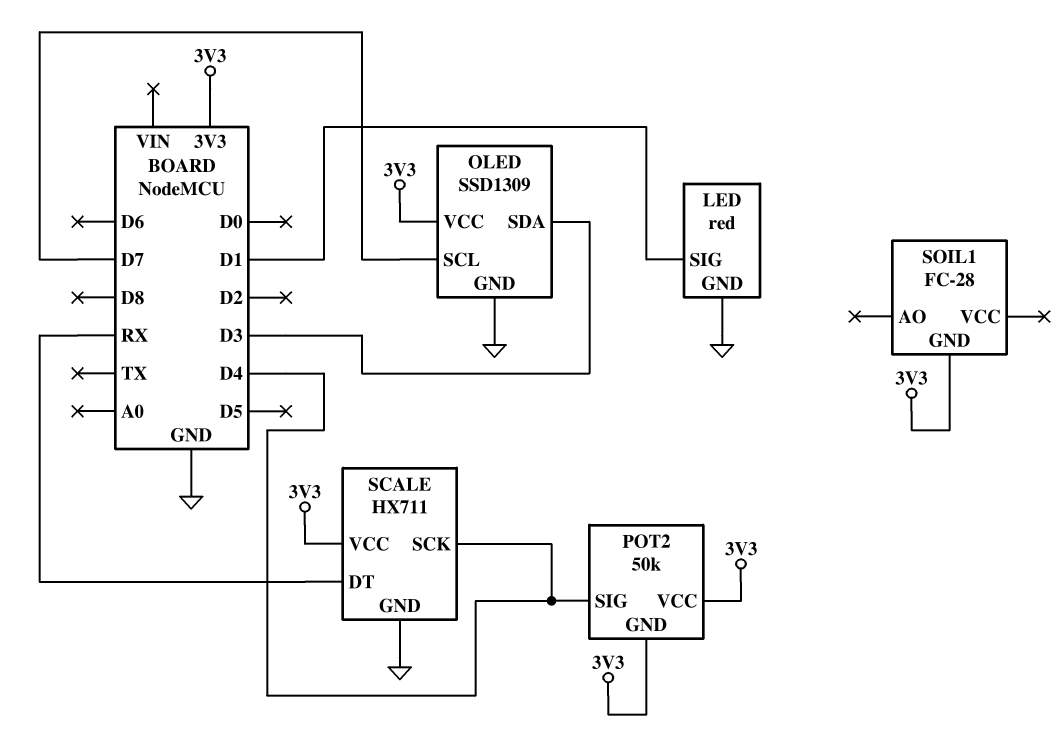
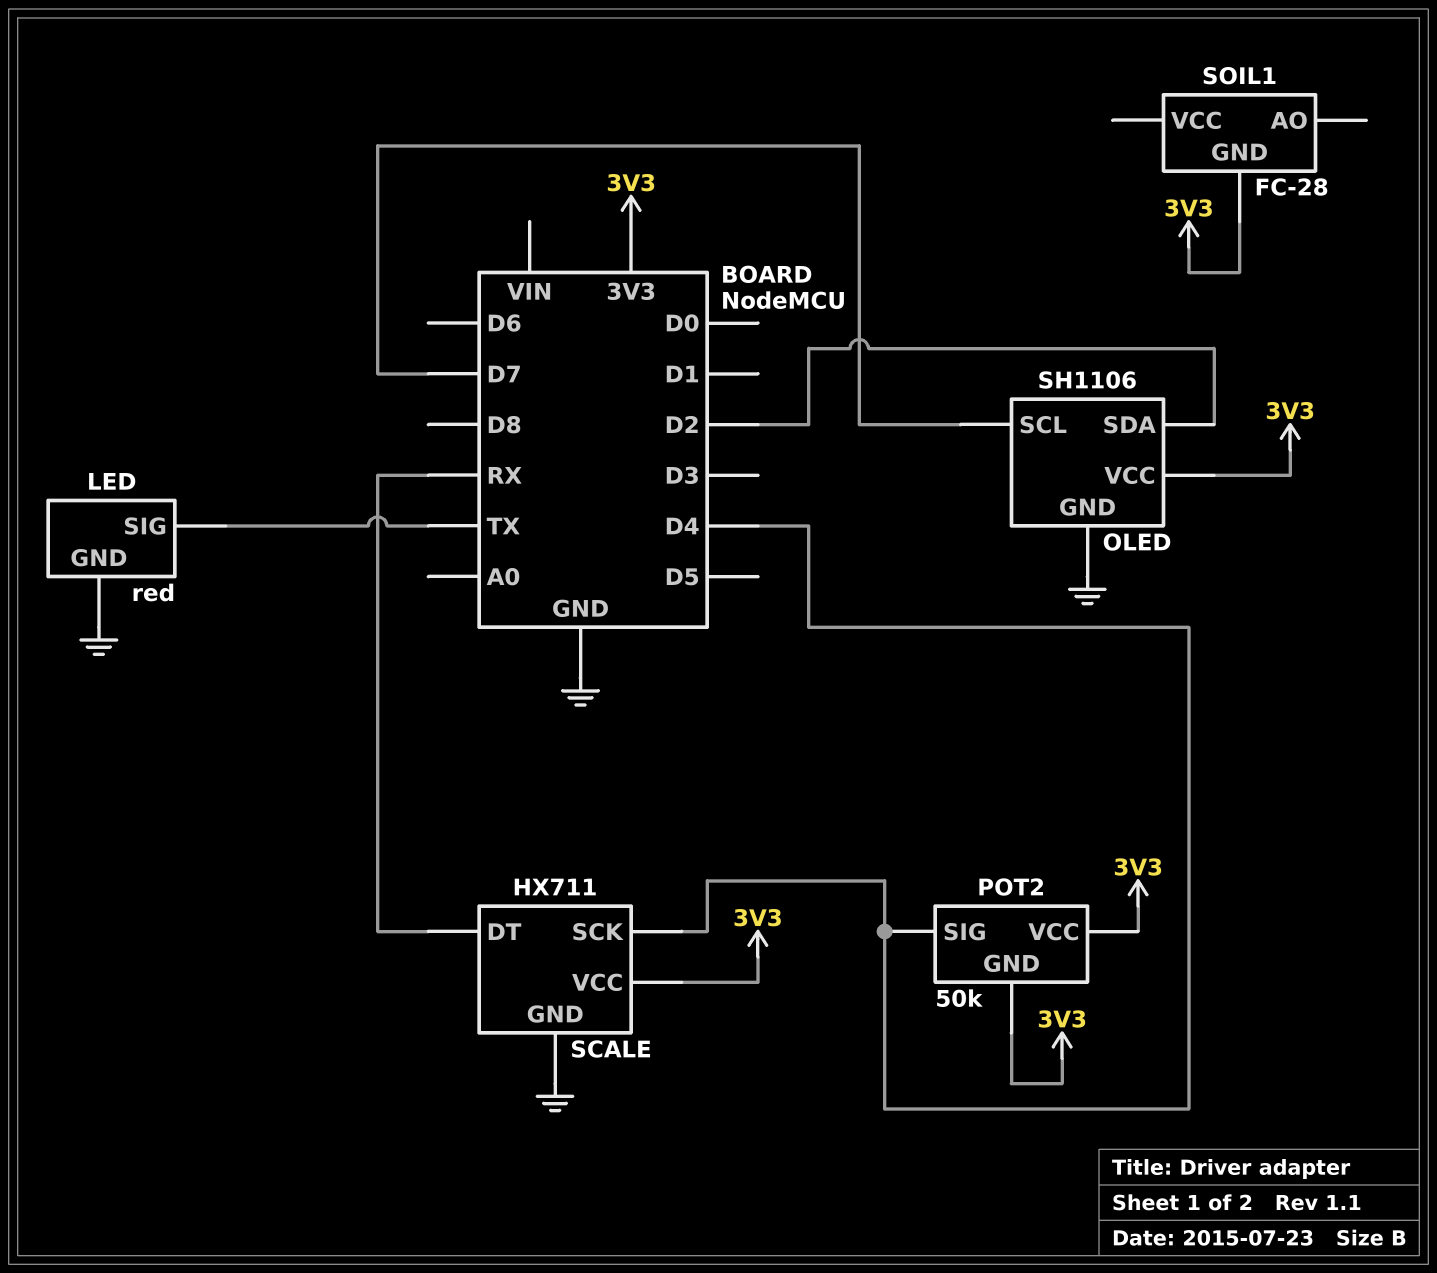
LED pin SIG: D1 -> TX
OLED: SSD1309 -> SH1106
OLED pin SDA: D3 -> D2

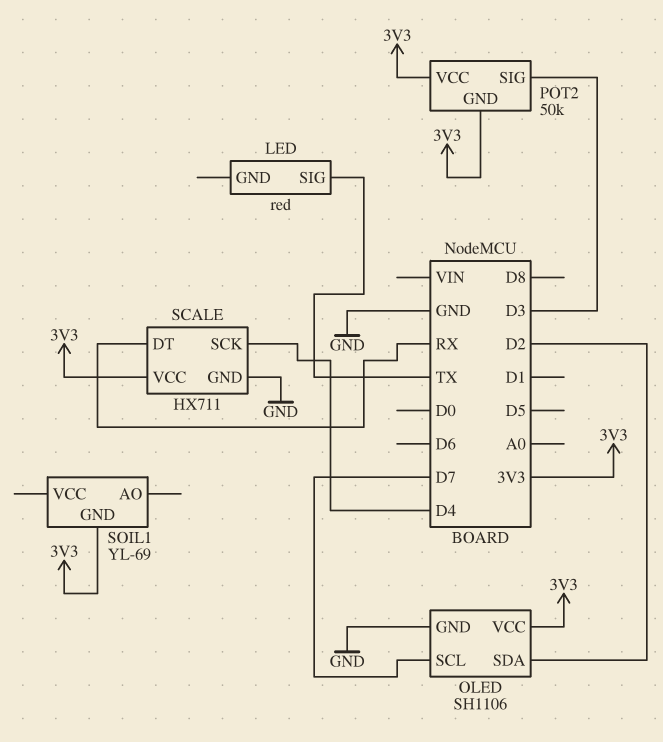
LED pin GND: GND -> none
POT2 pin SIG: D4 -> D3
SOIL1: FC-28 -> YL-69

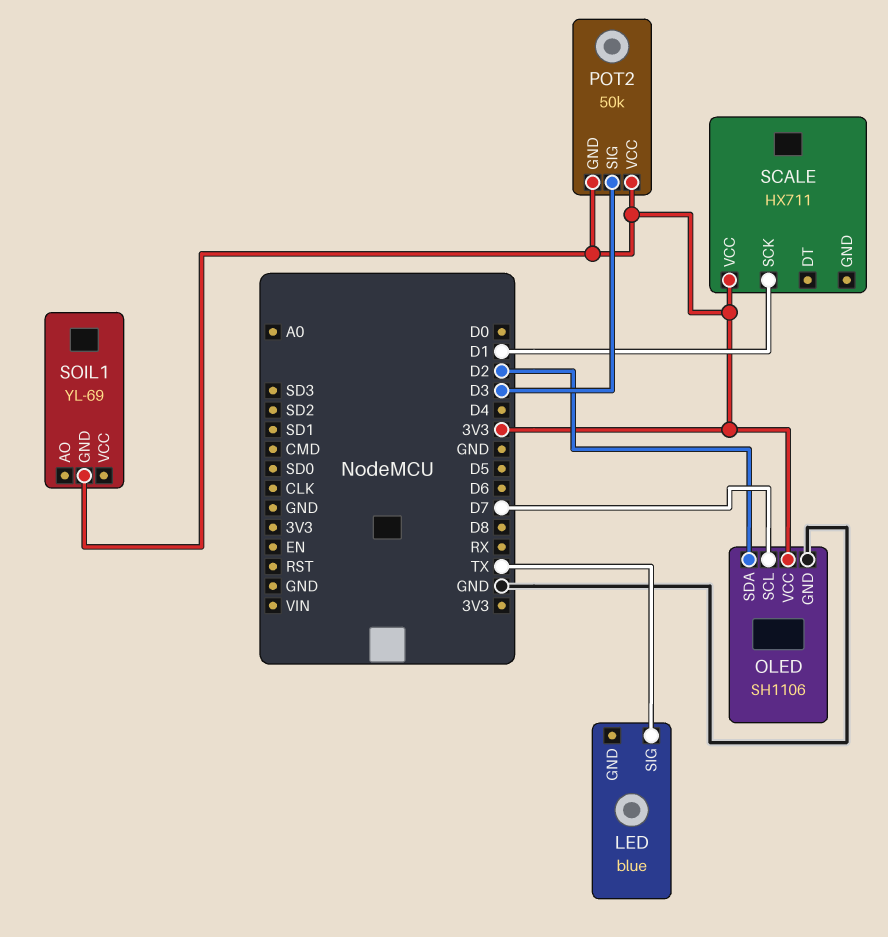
LED: red -> blue
SCALE pin DT: RX -> none
SCALE pin GND: GND -> none
SCALE pin SCK: D4 -> D1

